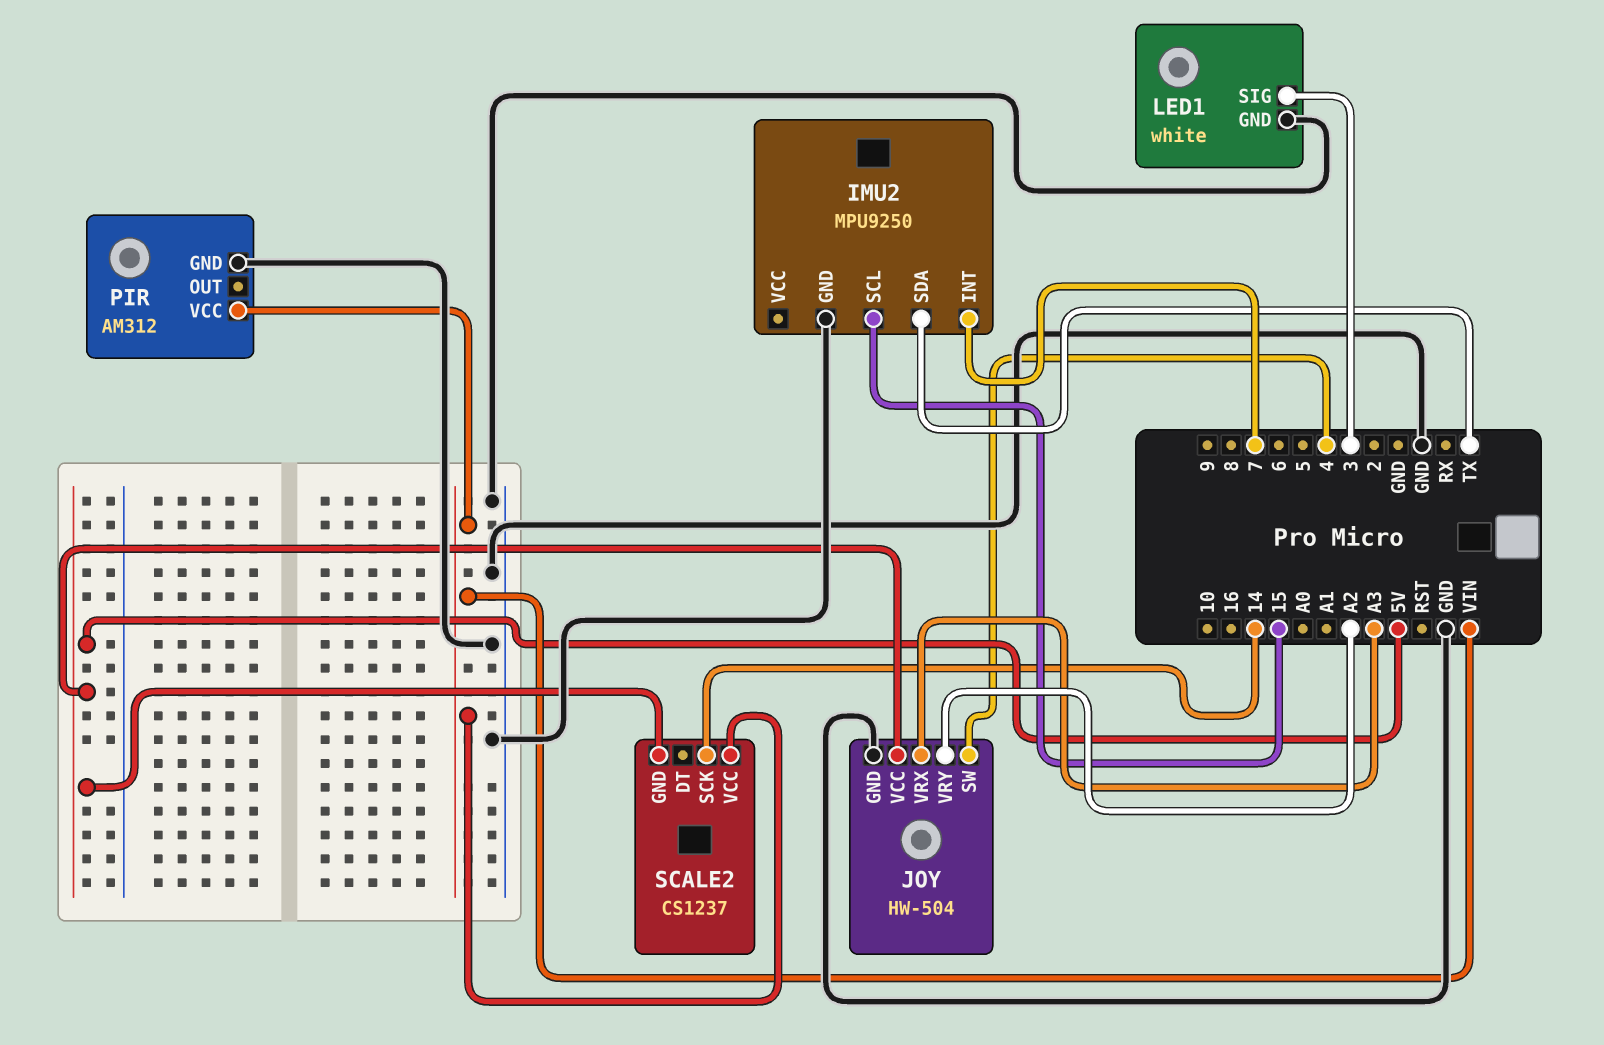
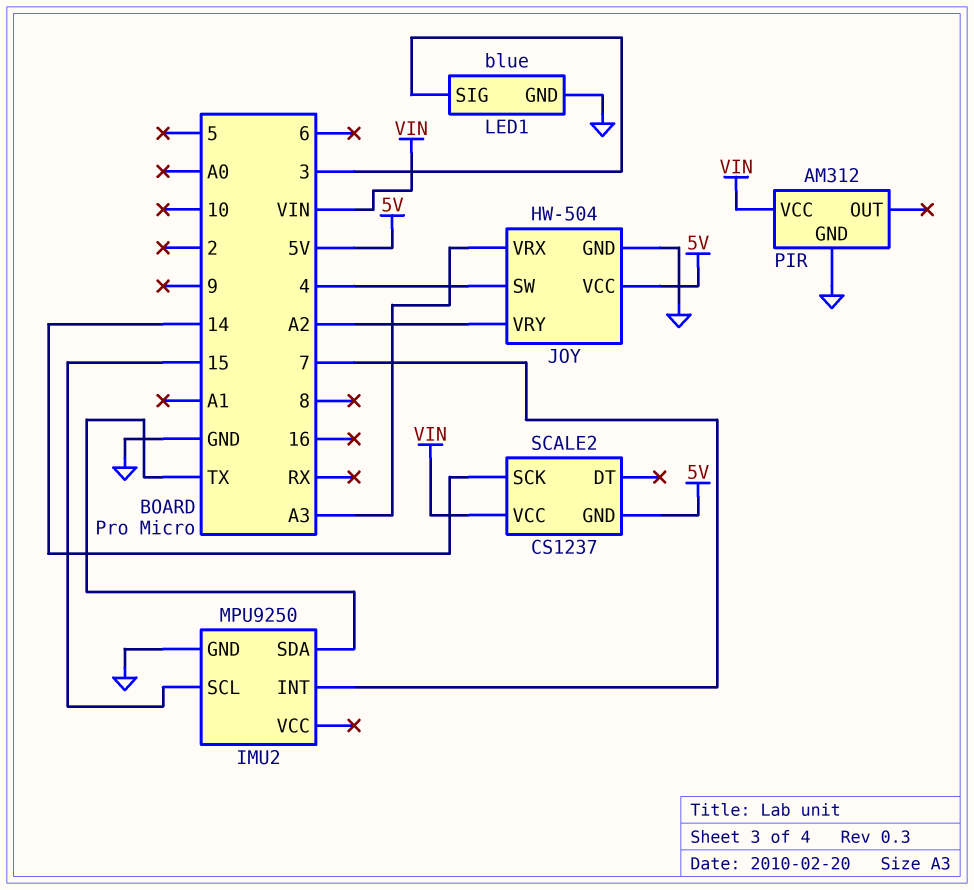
LED1: white -> blue

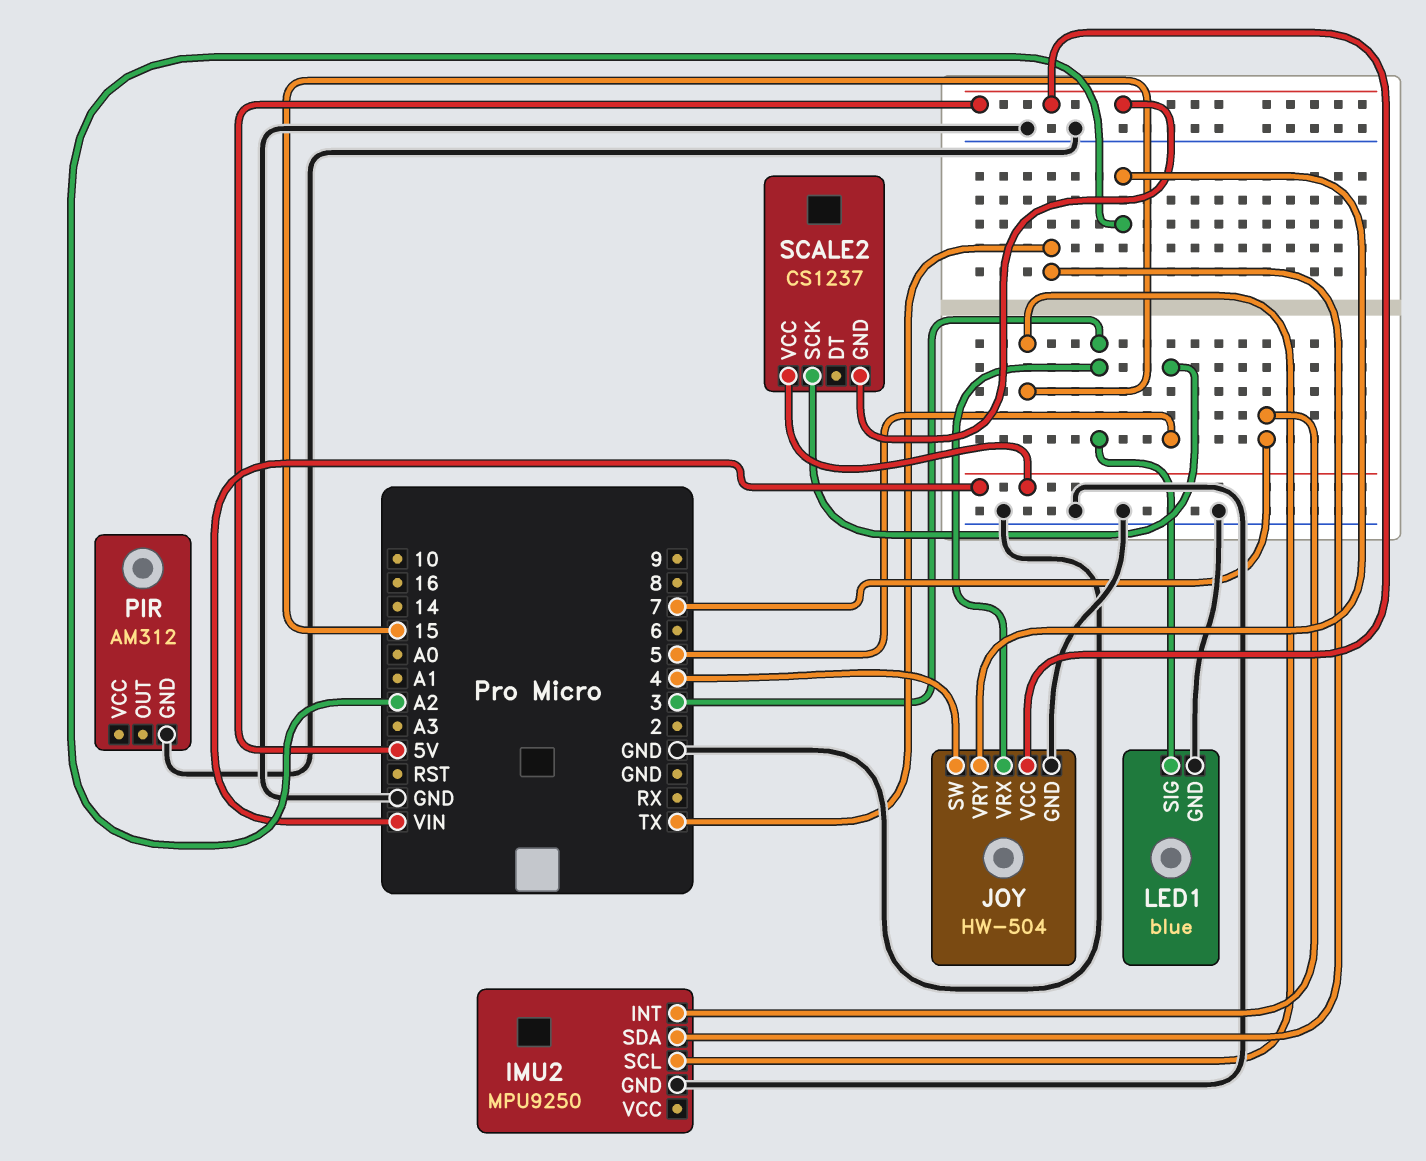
JOY pin VRX: A3 -> 3
PIR pin VCC: VIN -> none
SCALE2 pin SCK: 14 -> 5

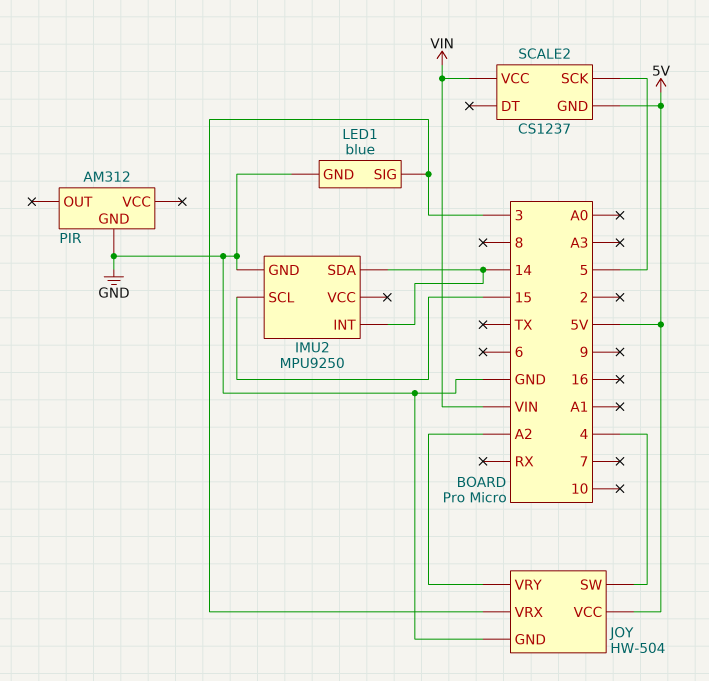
IMU2 pin INT: 7 -> 14
IMU2 pin SDA: TX -> 14

